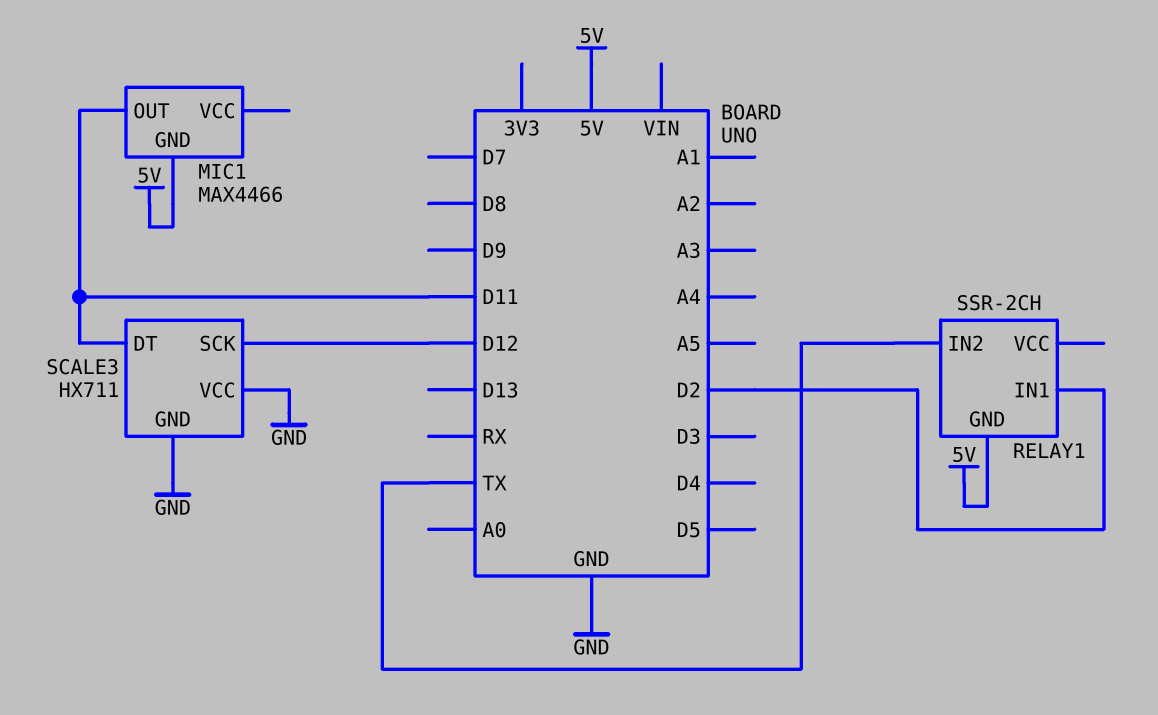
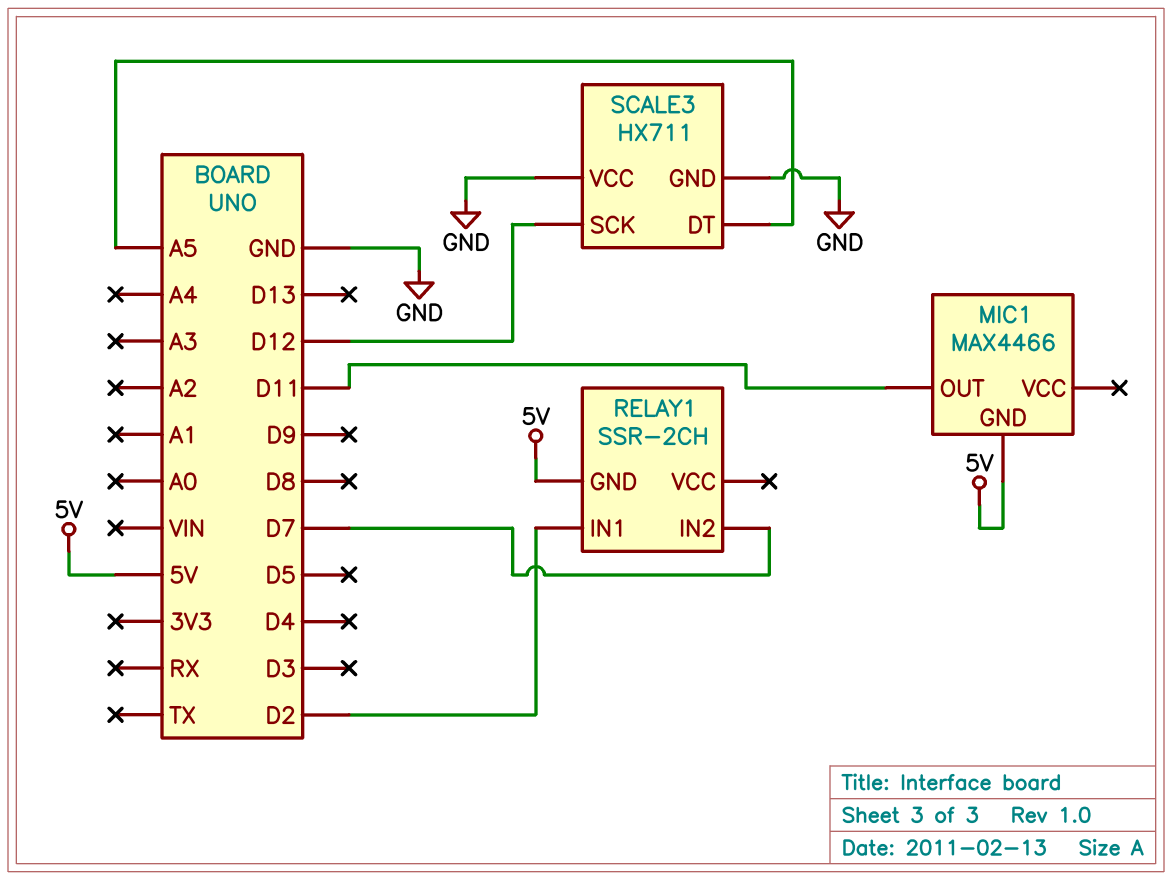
RELAY1 pin IN2: TX -> D7
SCALE3 pin DT: D11 -> A5

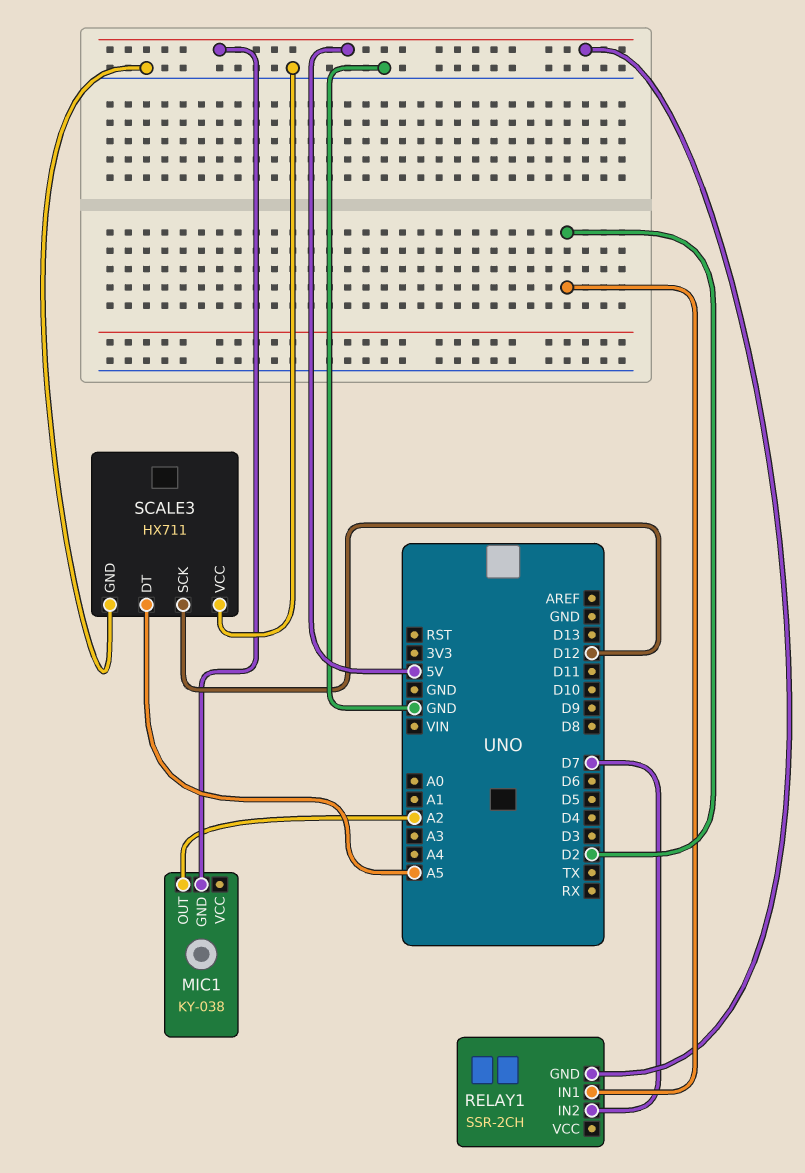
MIC1: MAX4466 -> KY-038
MIC1 pin OUT: D11 -> A2

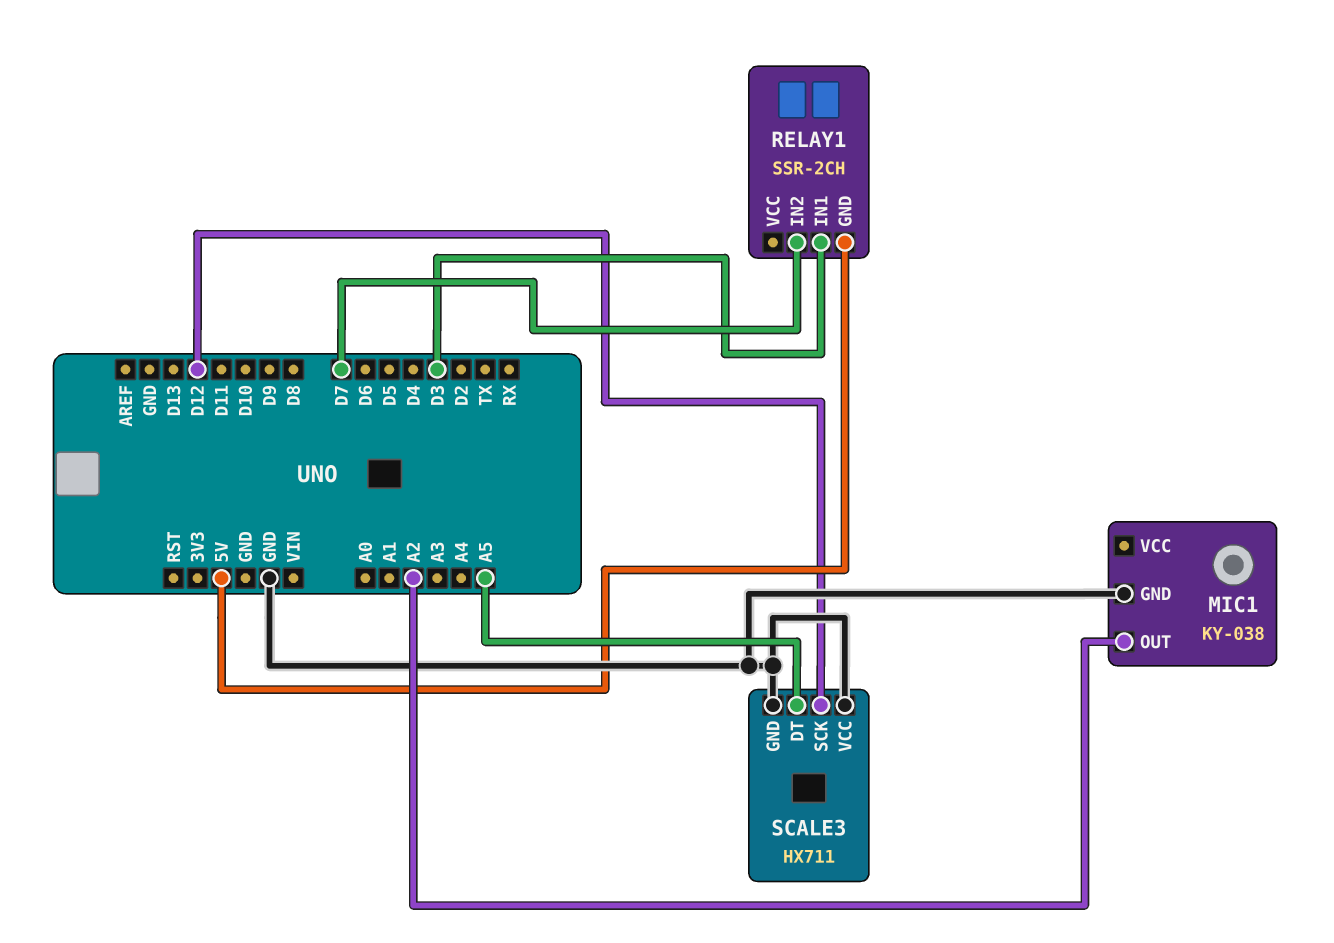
MIC1 pin GND: 5V -> GND
RELAY1 pin IN1: D2 -> D3

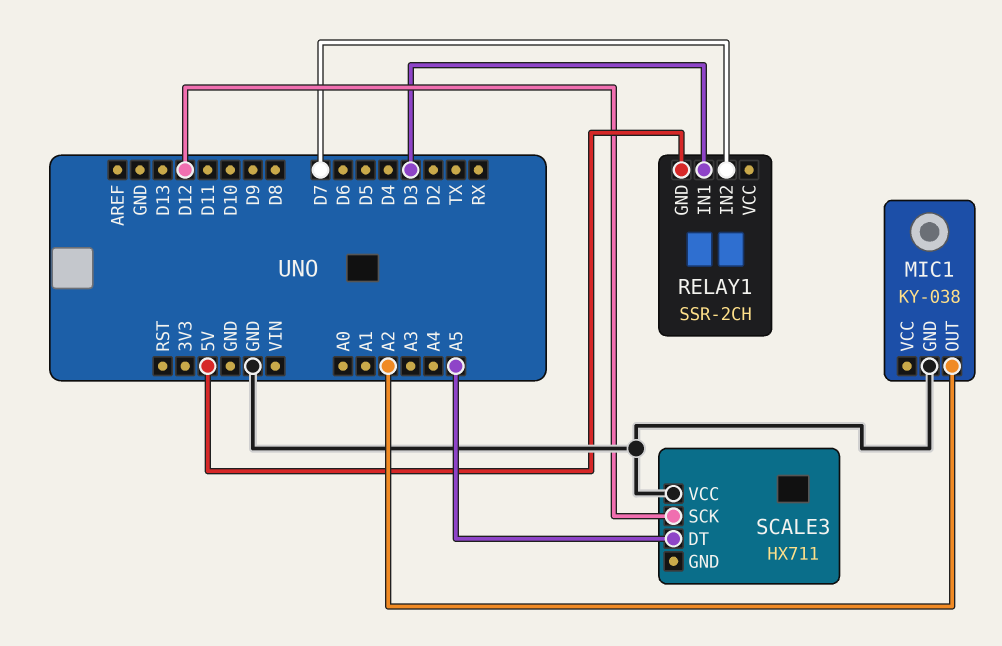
SCALE3 pin GND: GND -> none

